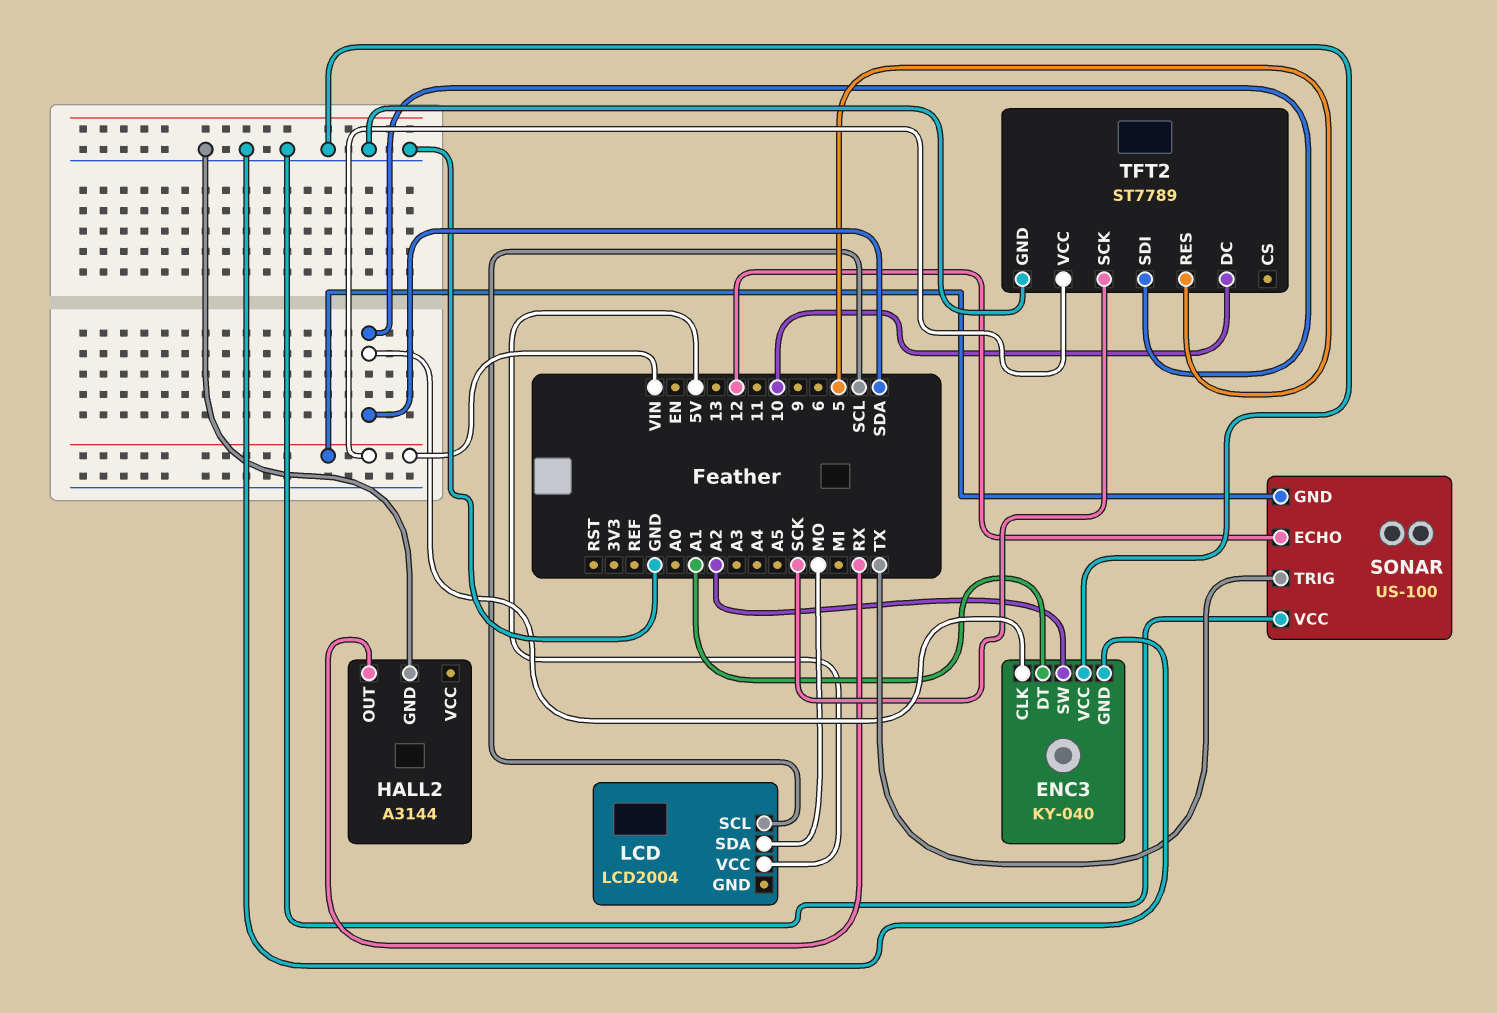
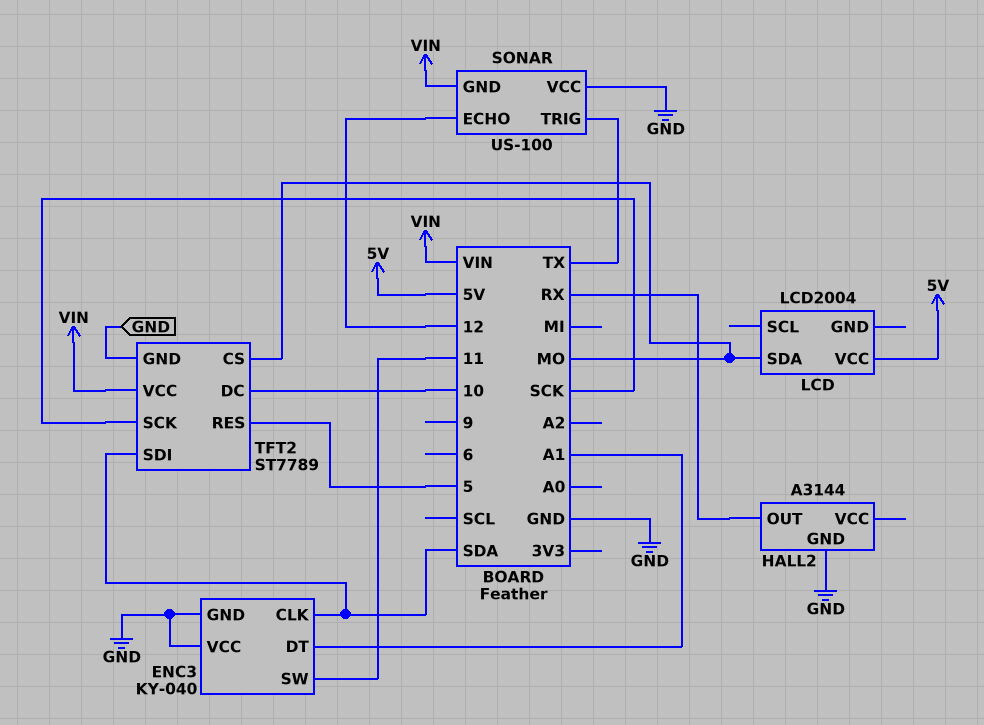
ENC3 pin SW: A2 -> 11
LCD pin SCL: SCL -> none
TFT2 pin CS: none -> MO

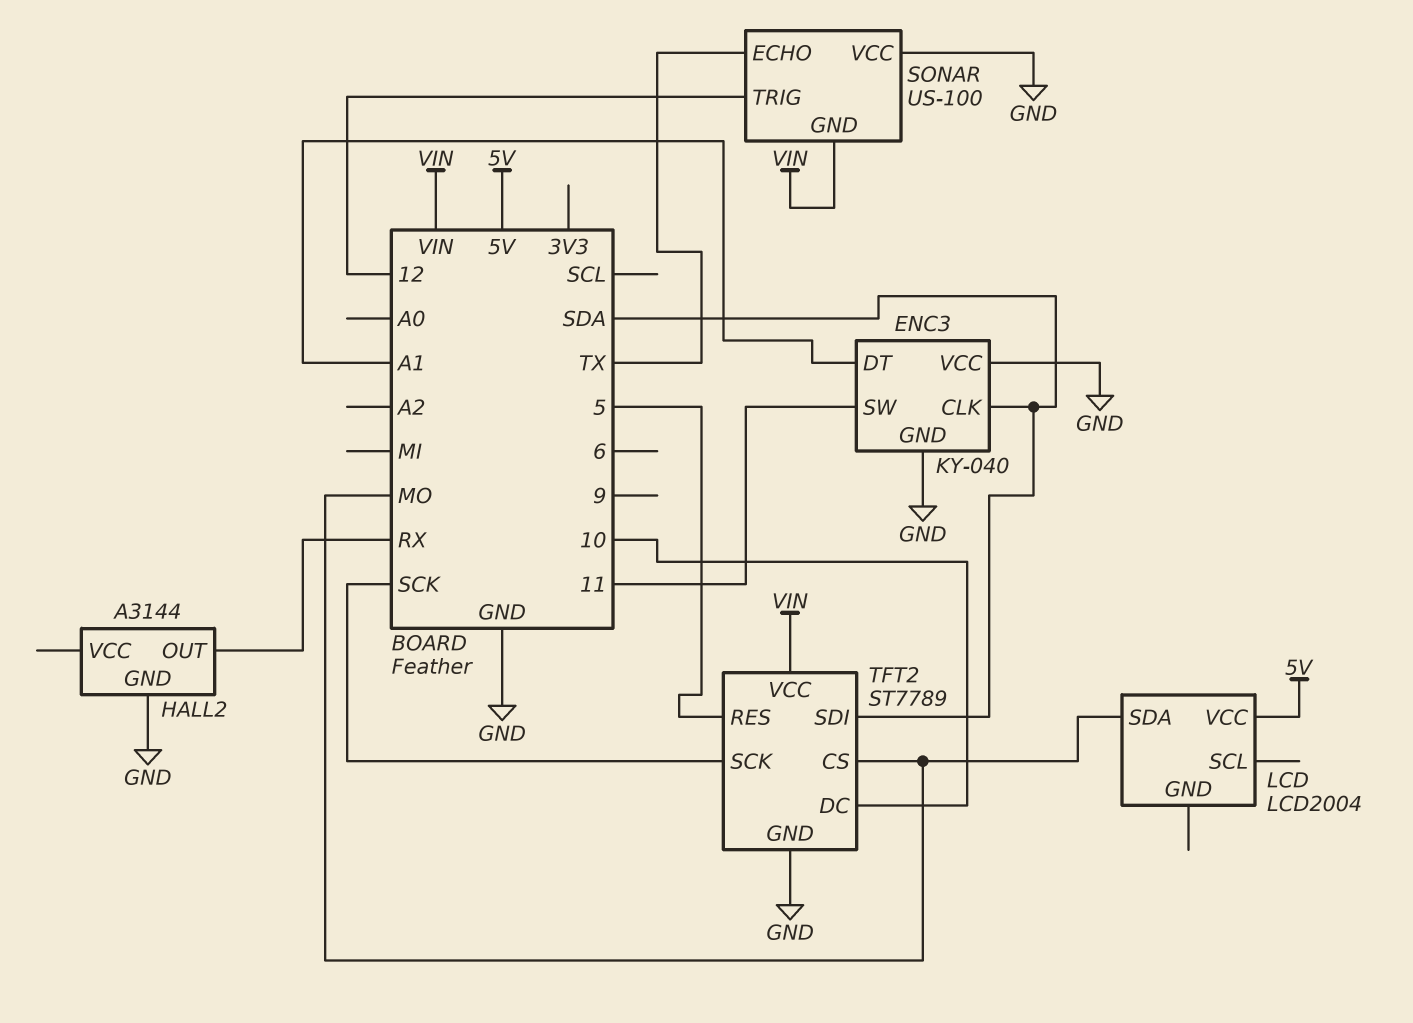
SONAR pin ECHO: 12 -> TX
SONAR pin TRIG: TX -> 12

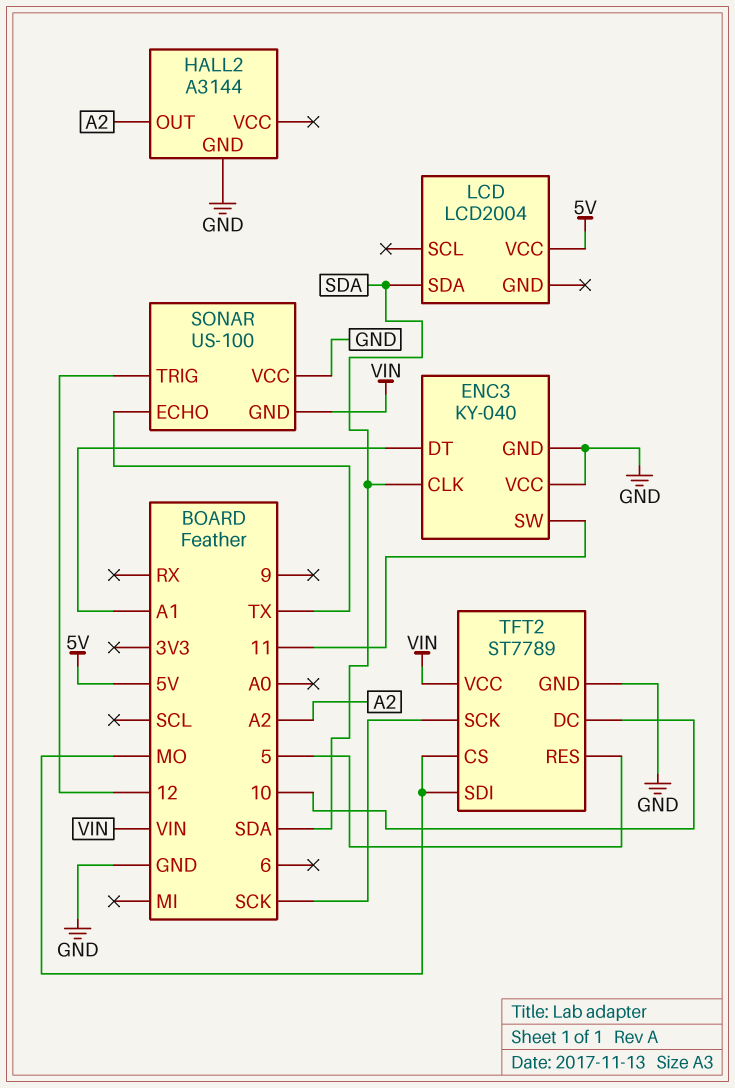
HALL2 pin OUT: RX -> A2
LCD pin SDA: MO -> SDA
TFT2 pin SDI: SDA -> MO

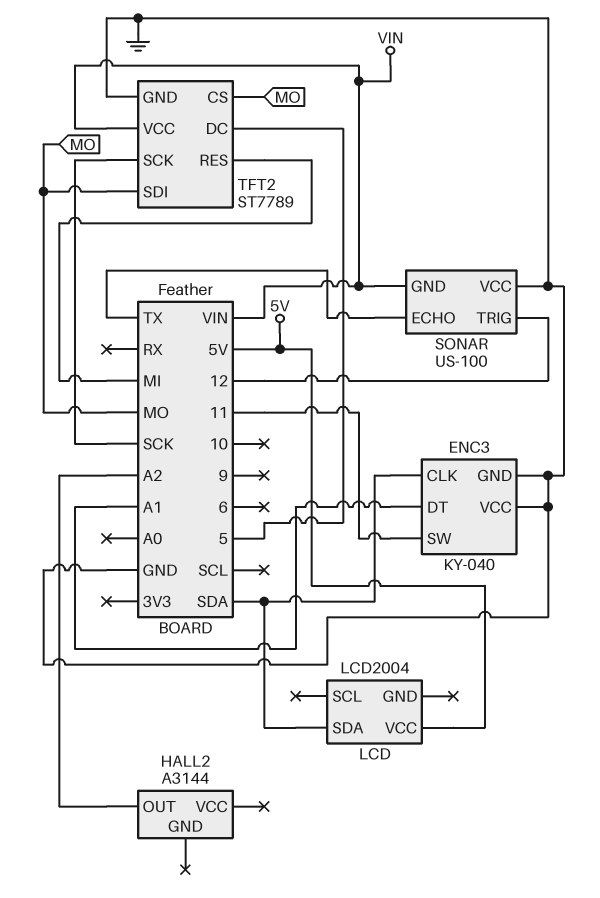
HALL2 pin GND: GND -> none
TFT2 pin DC: 10 -> 5
TFT2 pin RES: 5 -> MI

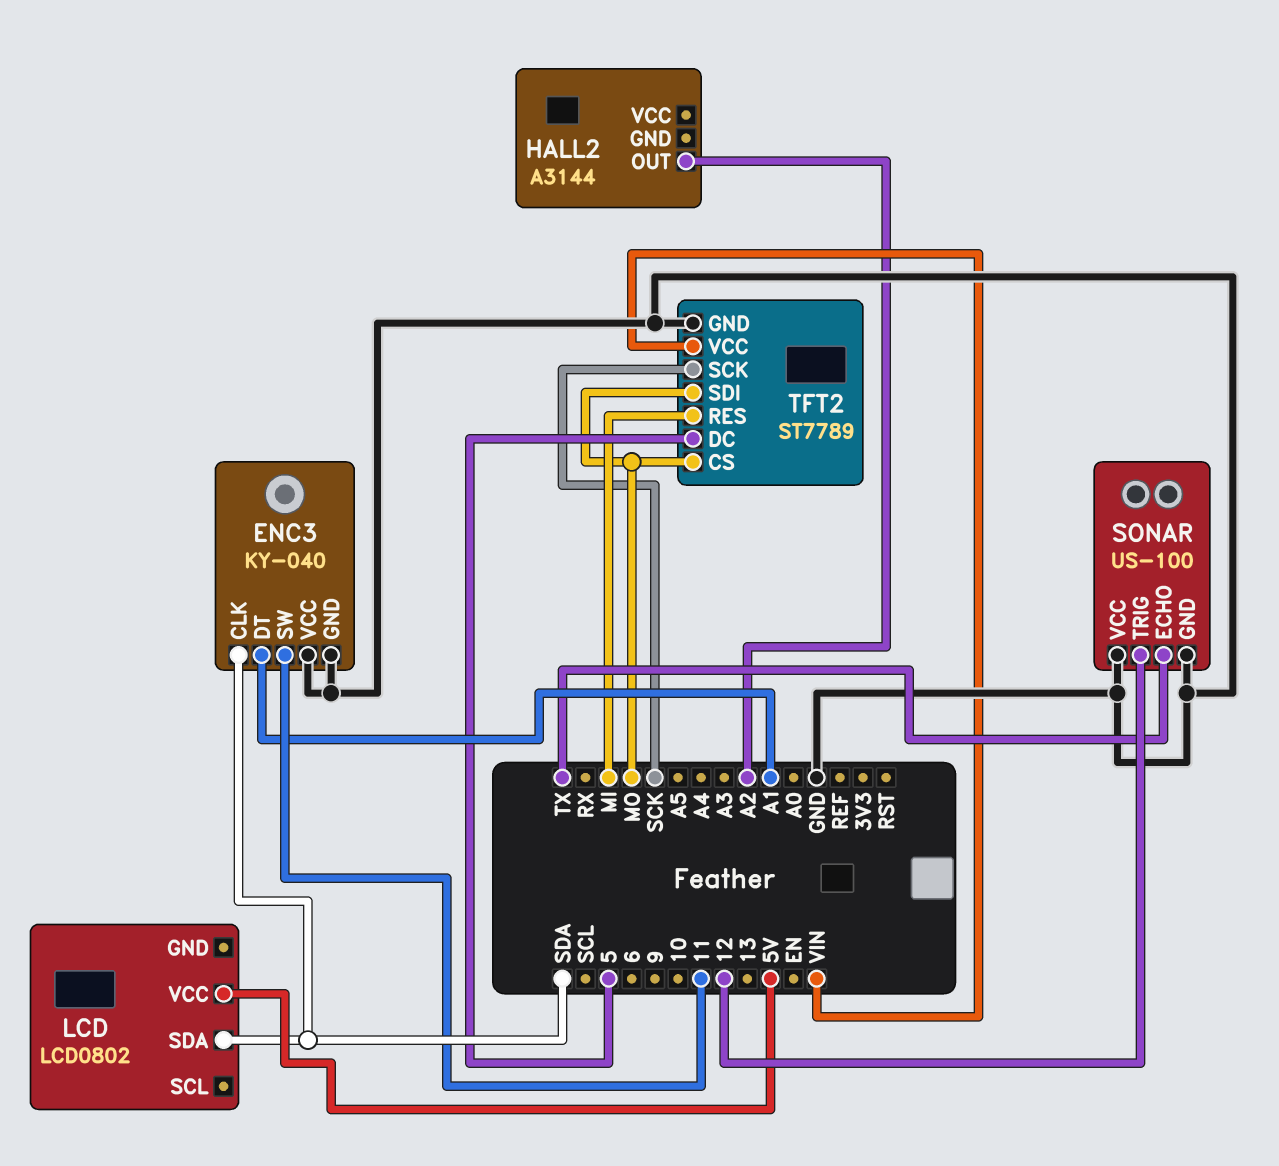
LCD: LCD2004 -> LCD0802
SONAR pin GND: VIN -> GND

